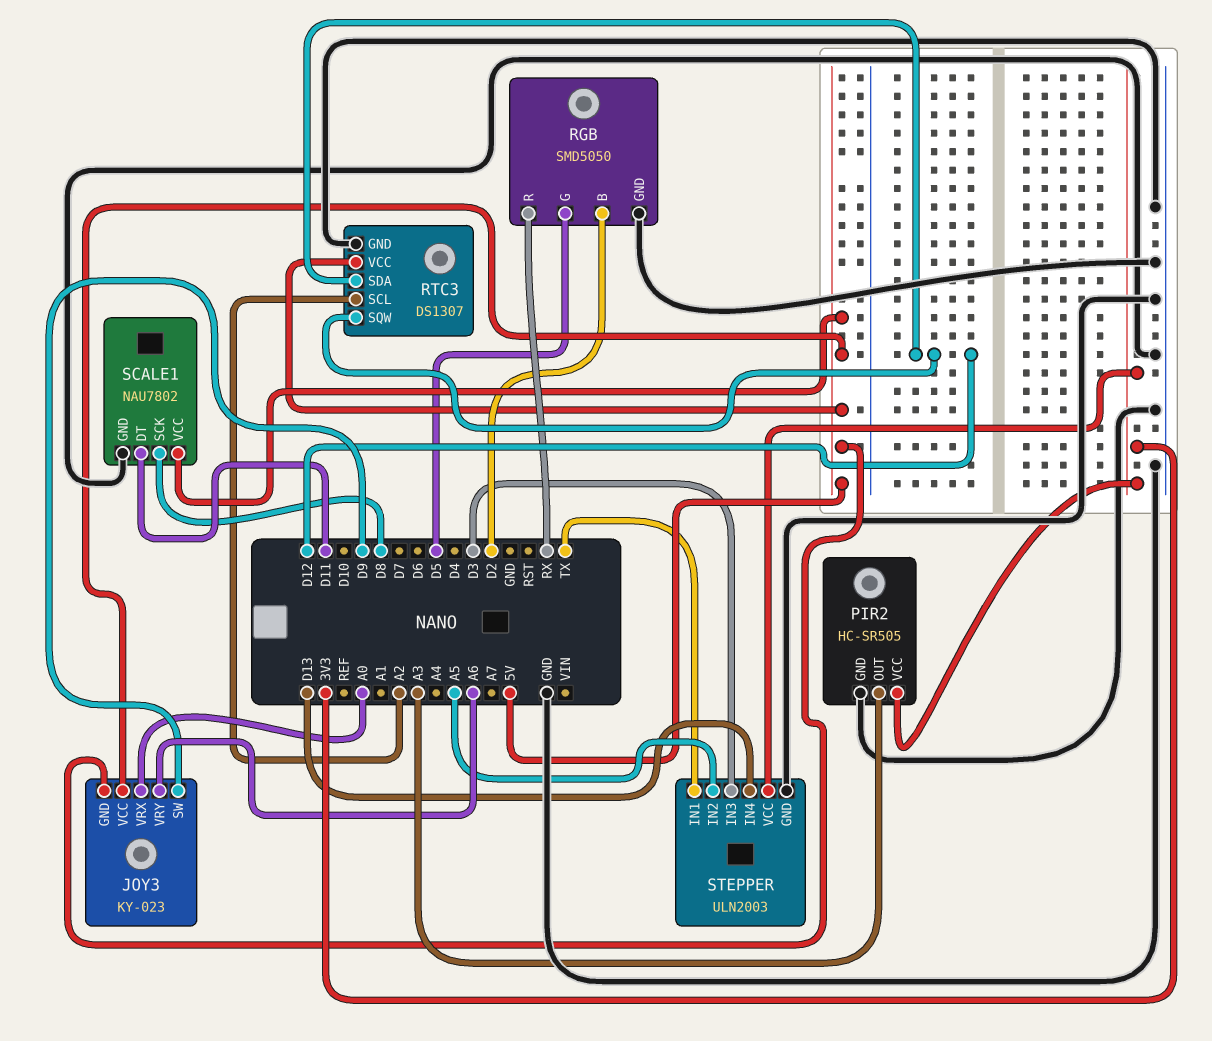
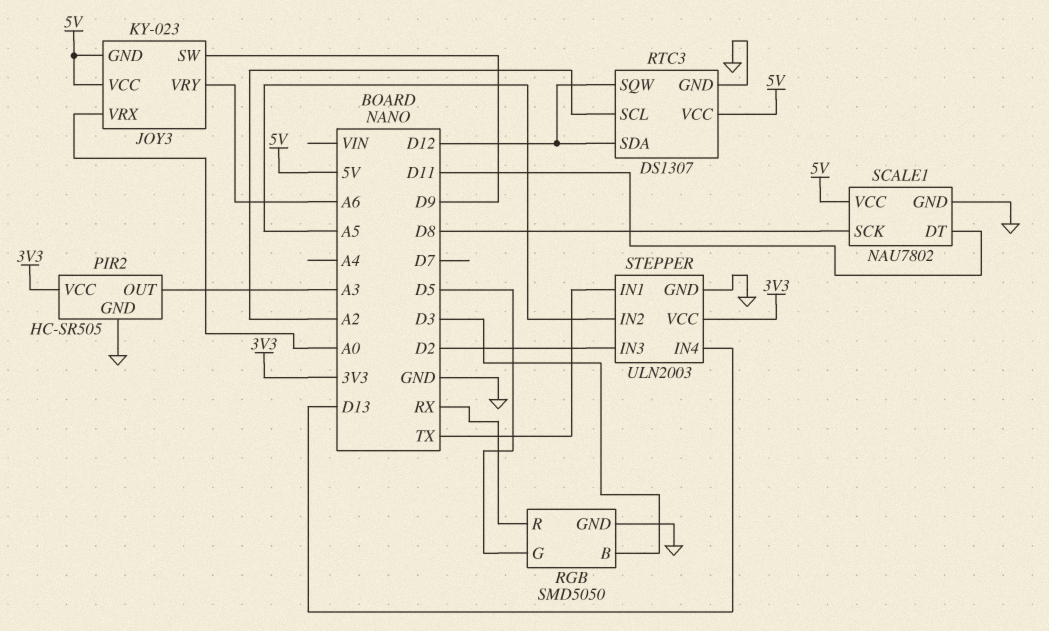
RGB pin B: D2 -> D3
STEPPER pin IN3: D3 -> D2

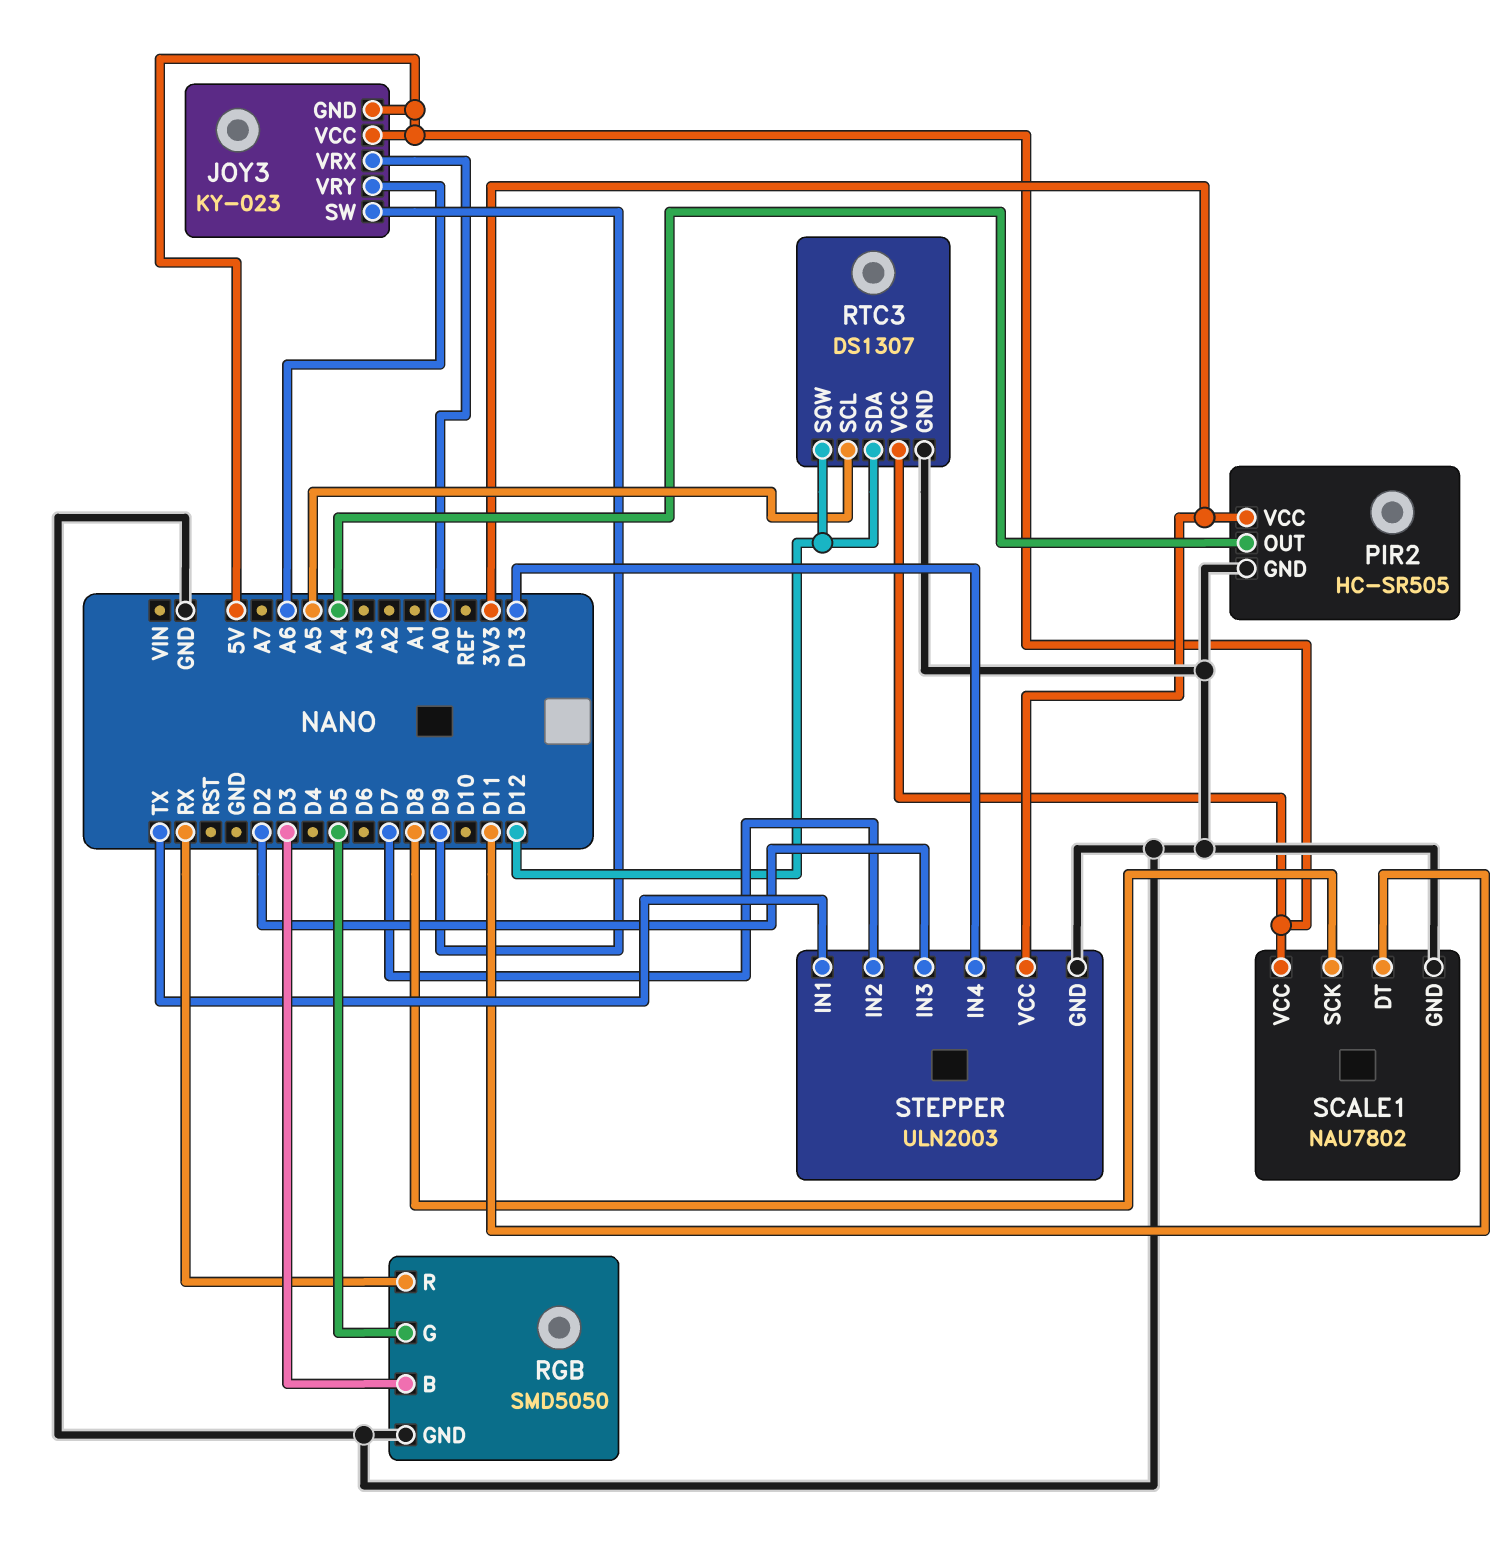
PIR2 pin OUT: A3 -> A4
RTC3 pin SCL: A2 -> A5
STEPPER pin IN2: A5 -> D7

